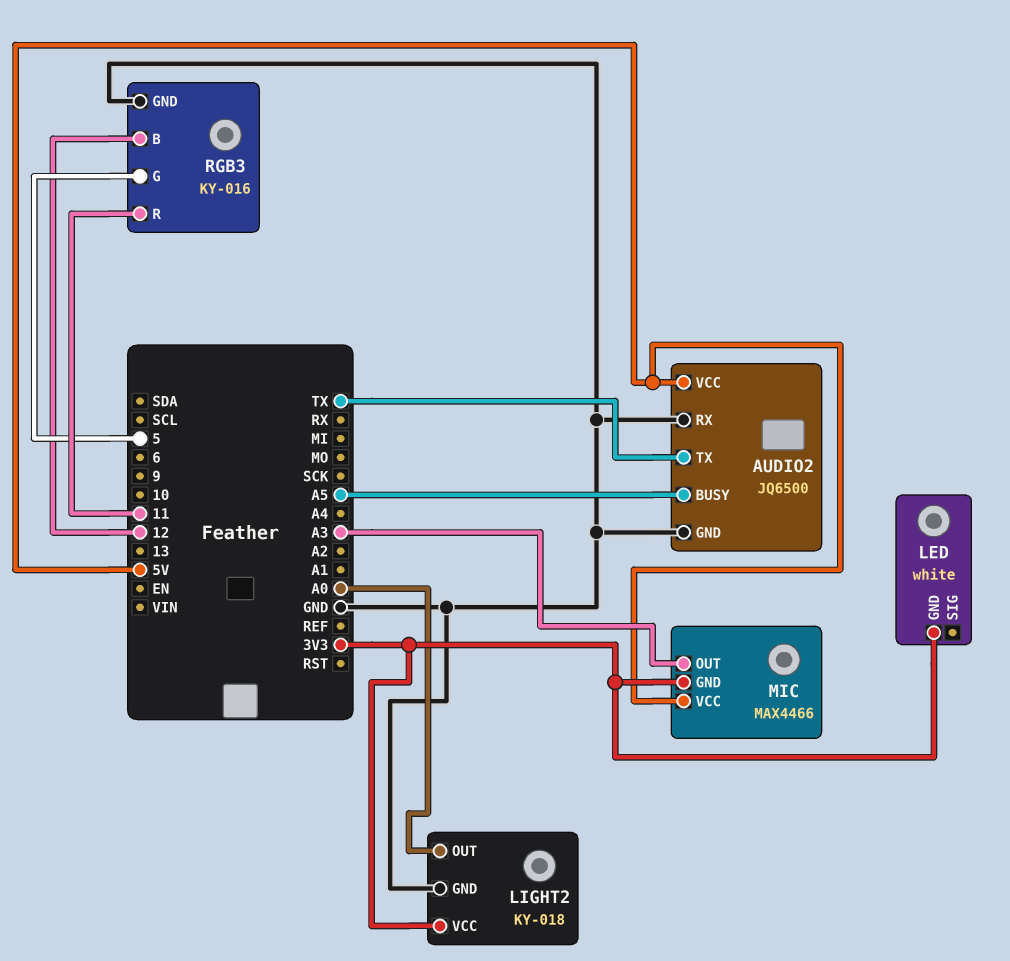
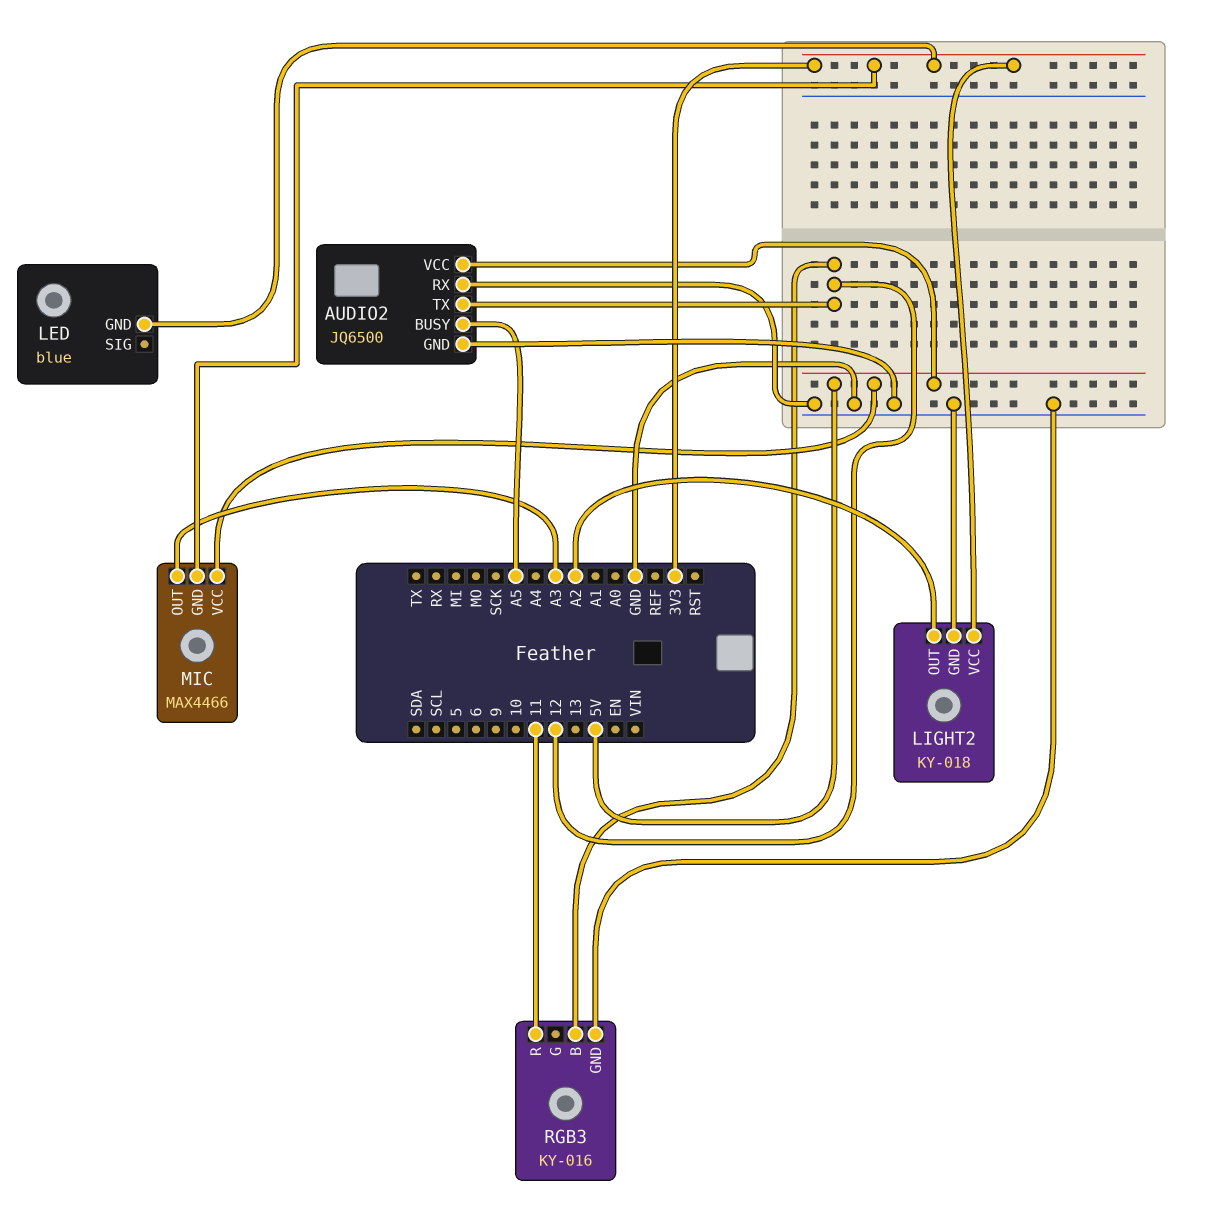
AUDIO2 pin TX: TX -> 12
LED: white -> blue
LIGHT2 pin OUT: A0 -> A2
RGB3 pin G: 5 -> none

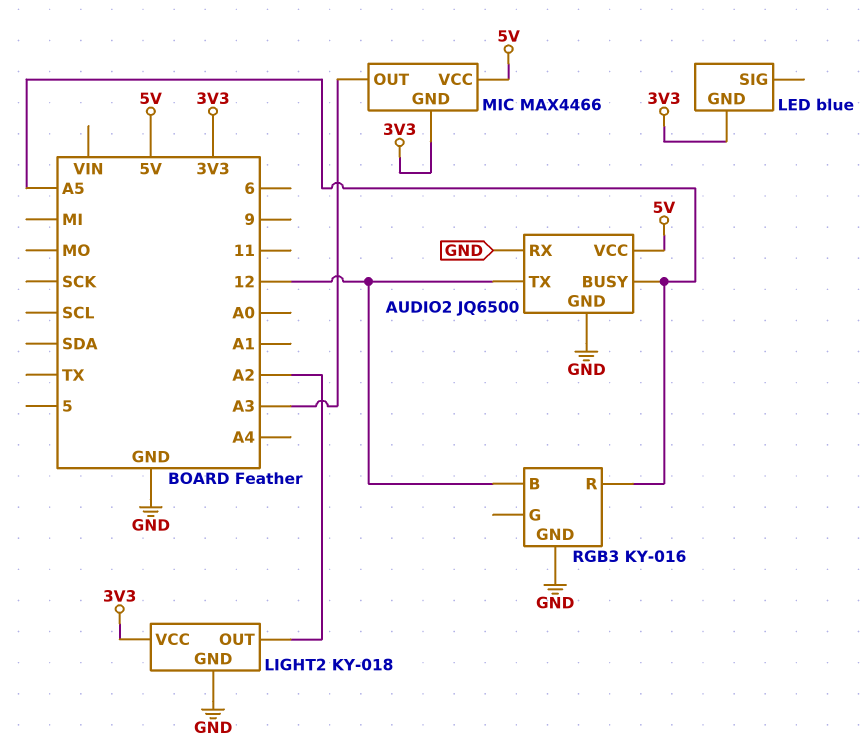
RGB3 pin R: 11 -> A5

